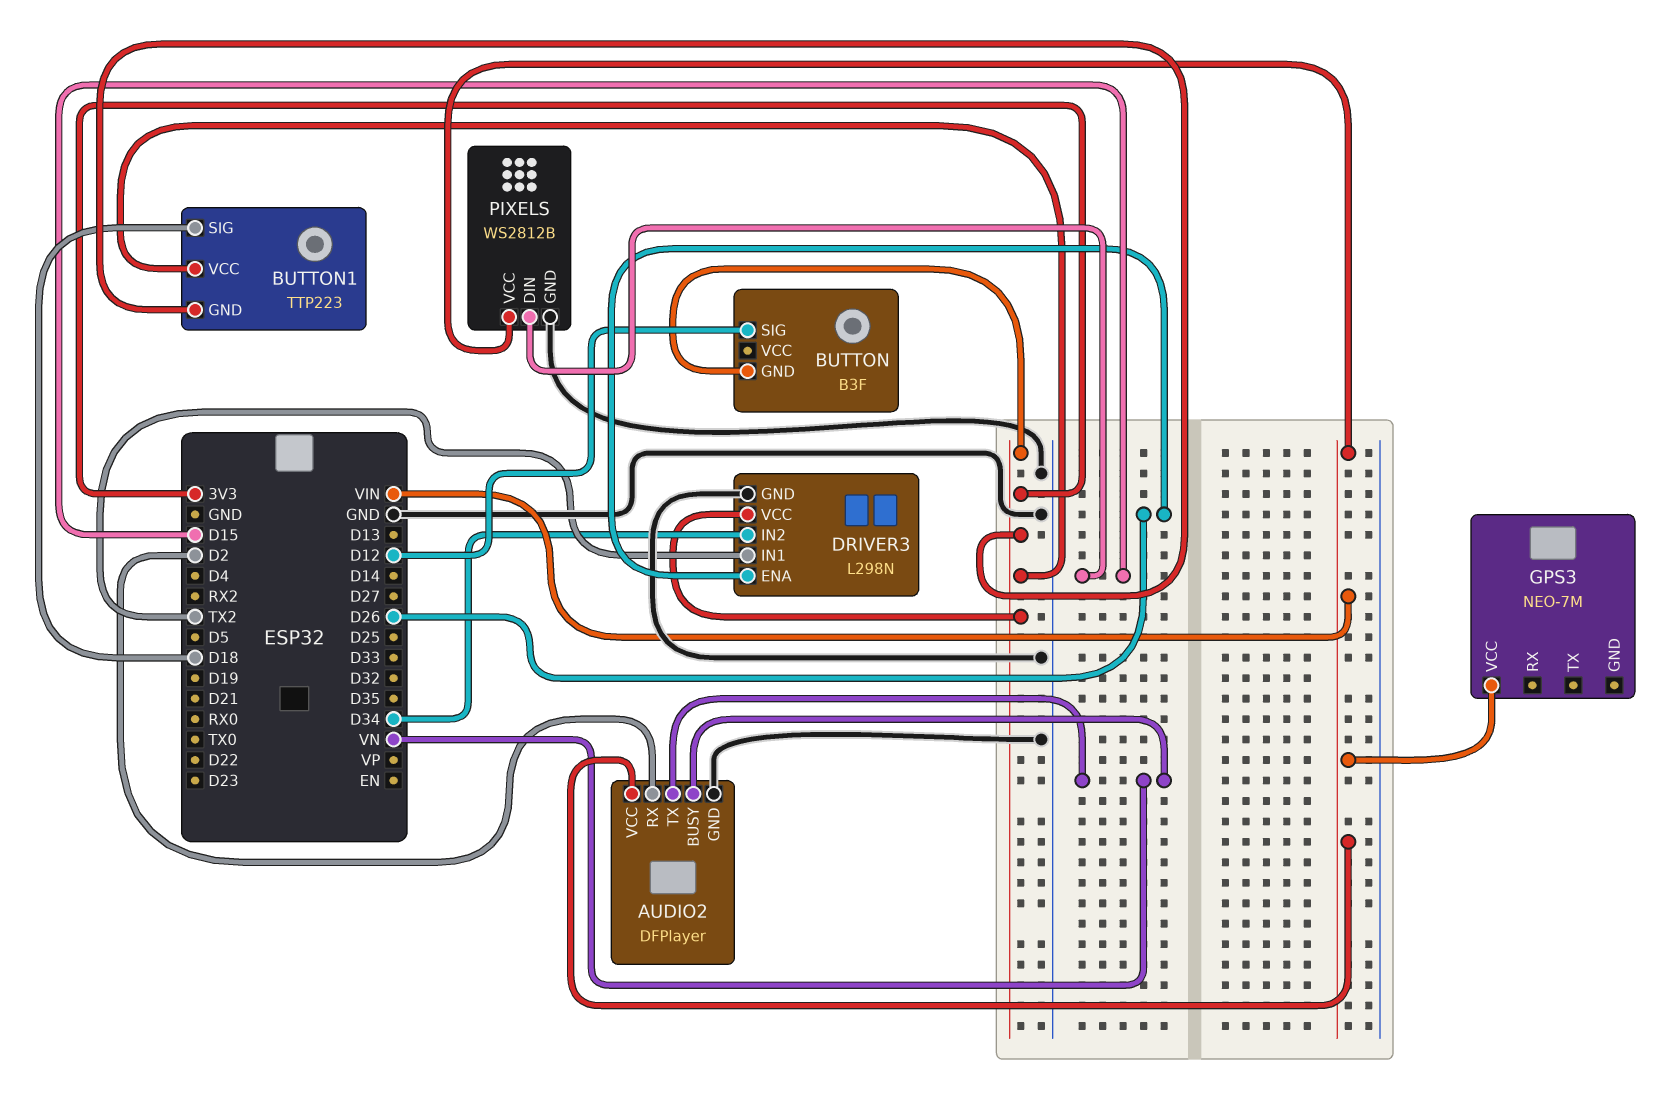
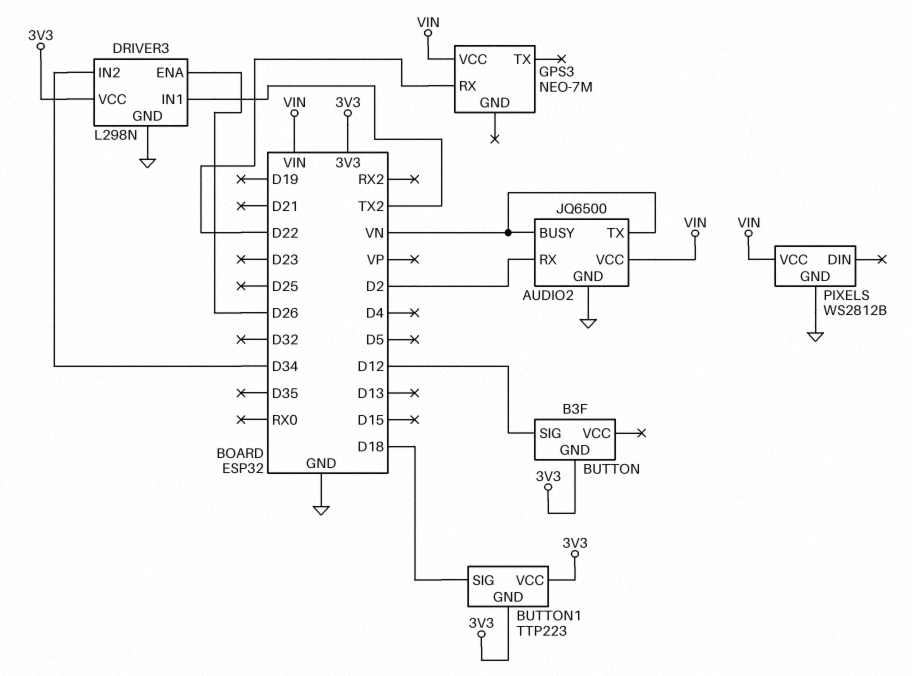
AUDIO2: DFPlayer -> JQ6500
GPS3 pin RX: none -> D22
PIXELS pin DIN: D15 -> none

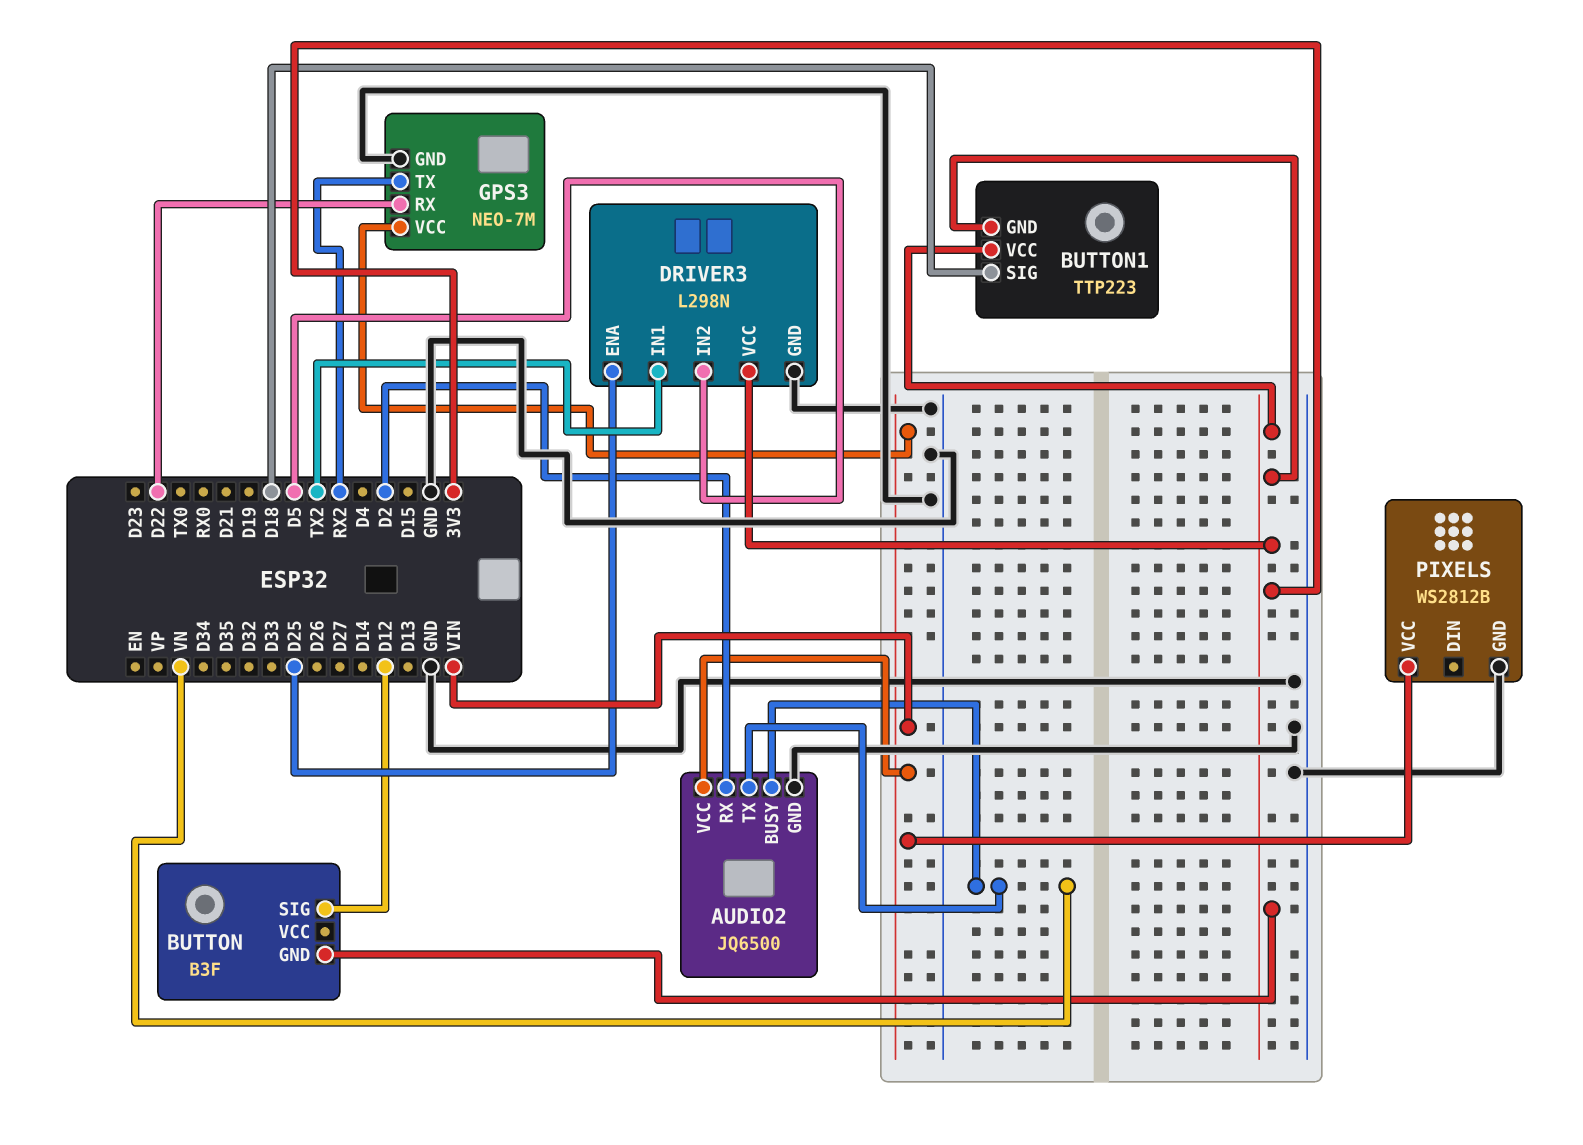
DRIVER3 pin ENA: D26 -> D25
DRIVER3 pin IN2: D34 -> D5
GPS3 pin GND: none -> GND
GPS3 pin TX: none -> RX2

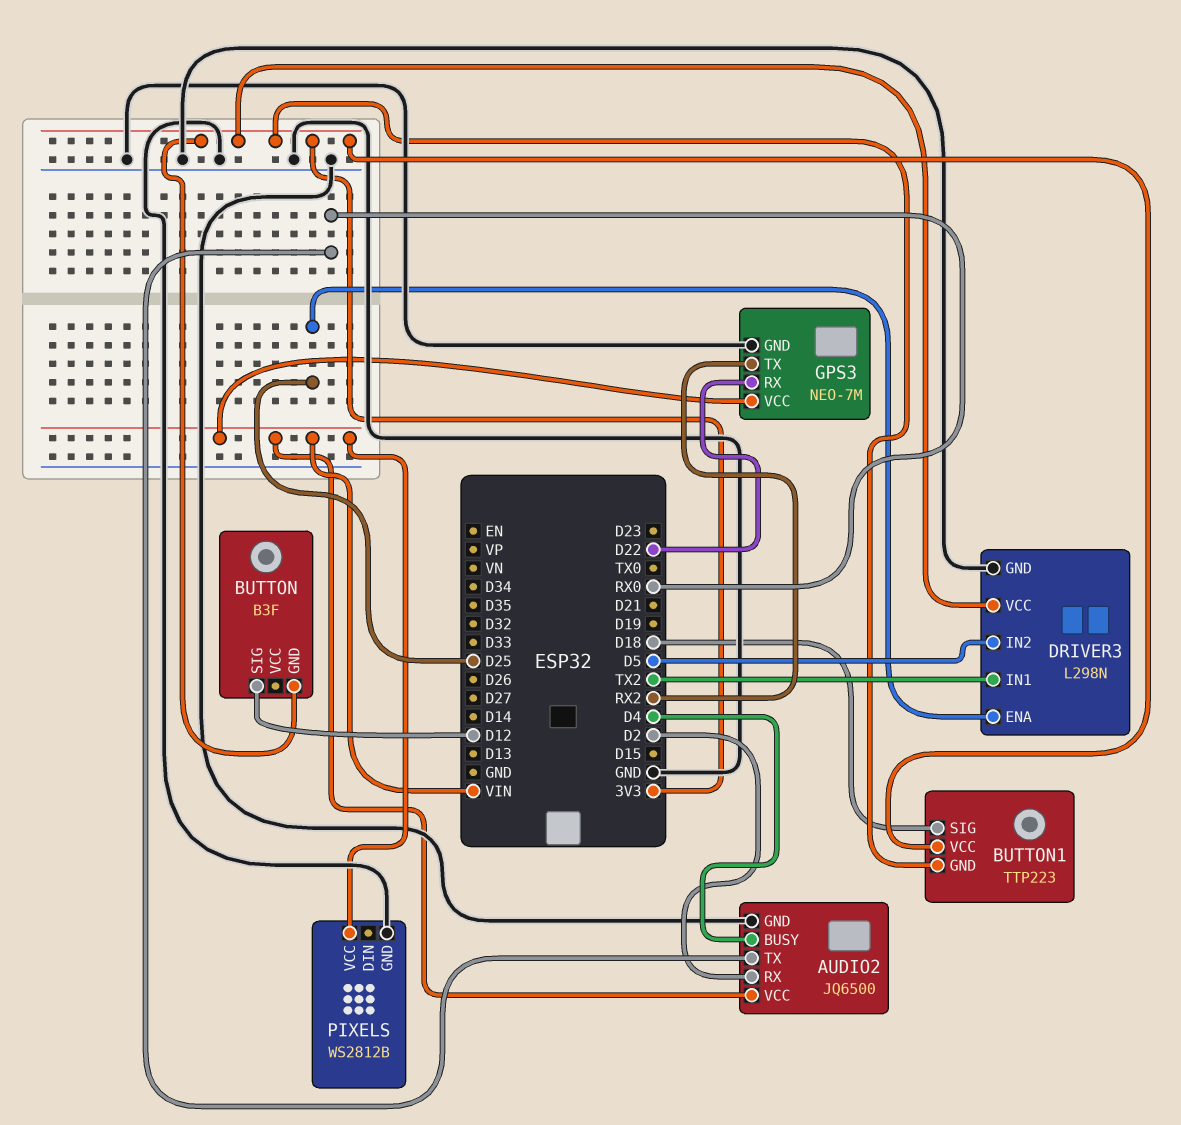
AUDIO2 pin BUSY: VN -> D4
AUDIO2 pin TX: VN -> RX0

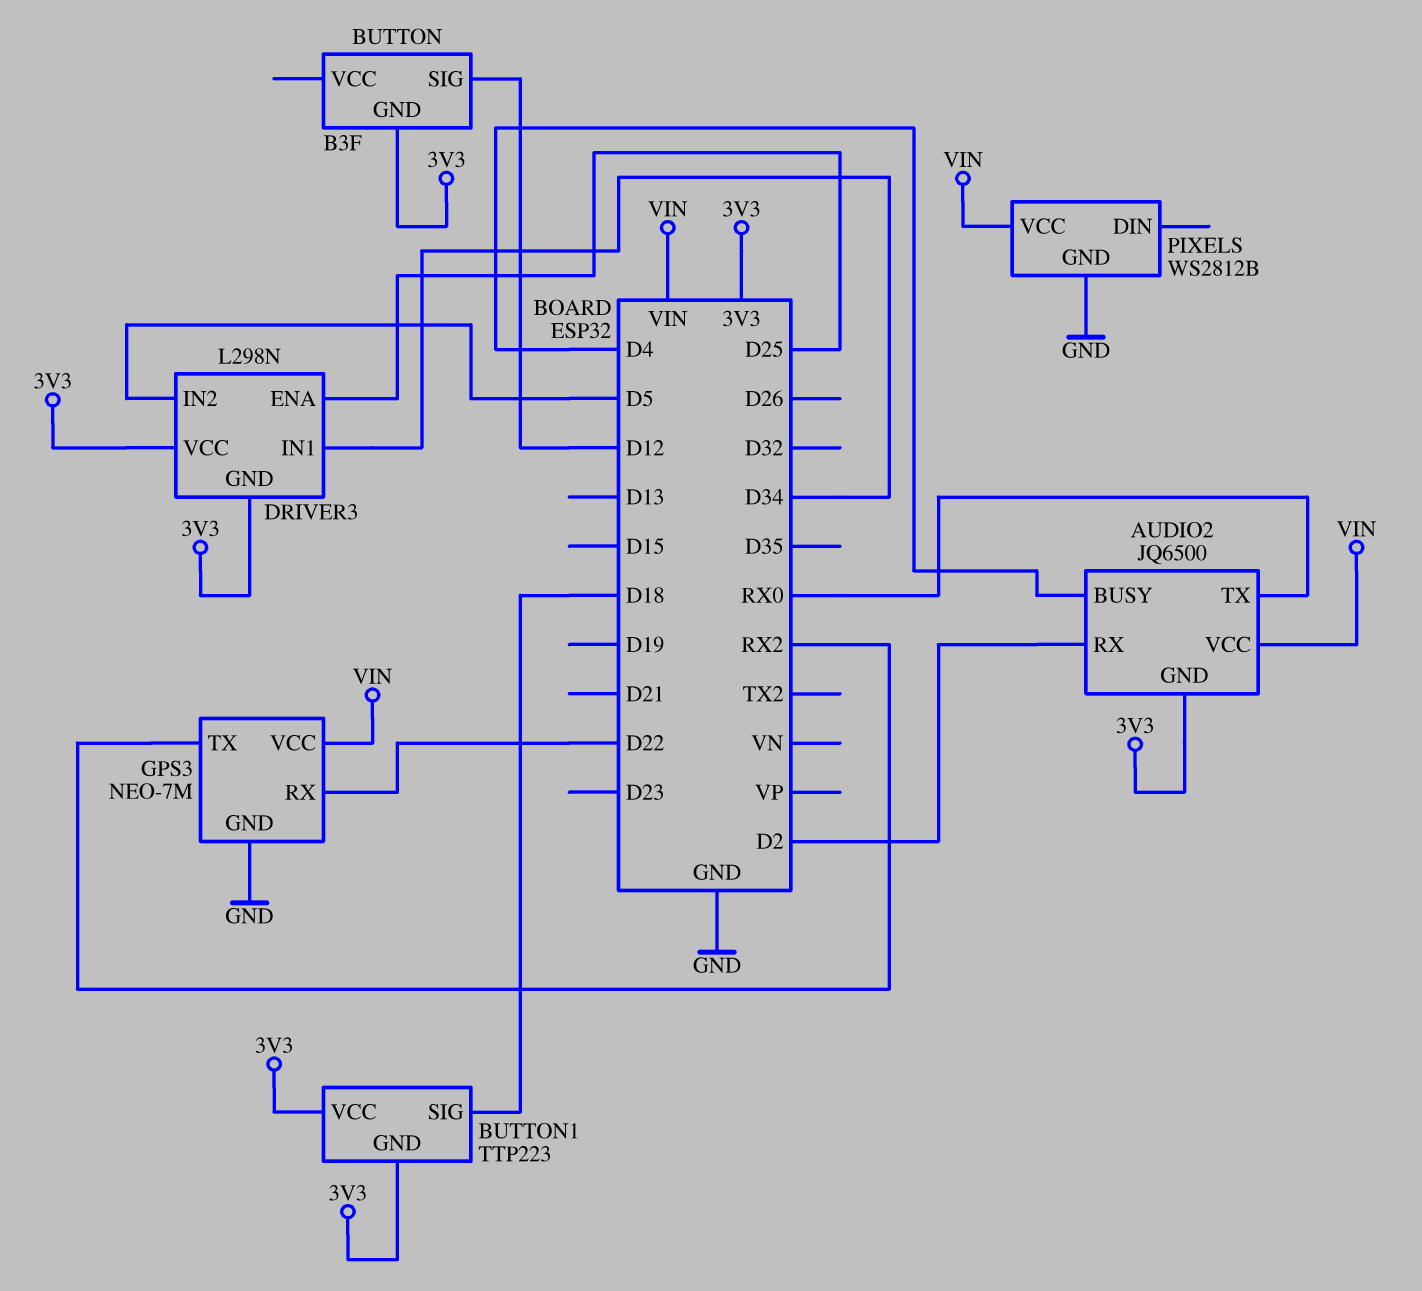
AUDIO2 pin GND: GND -> 3V3
DRIVER3 pin GND: GND -> 3V3
DRIVER3 pin IN1: TX2 -> D34

